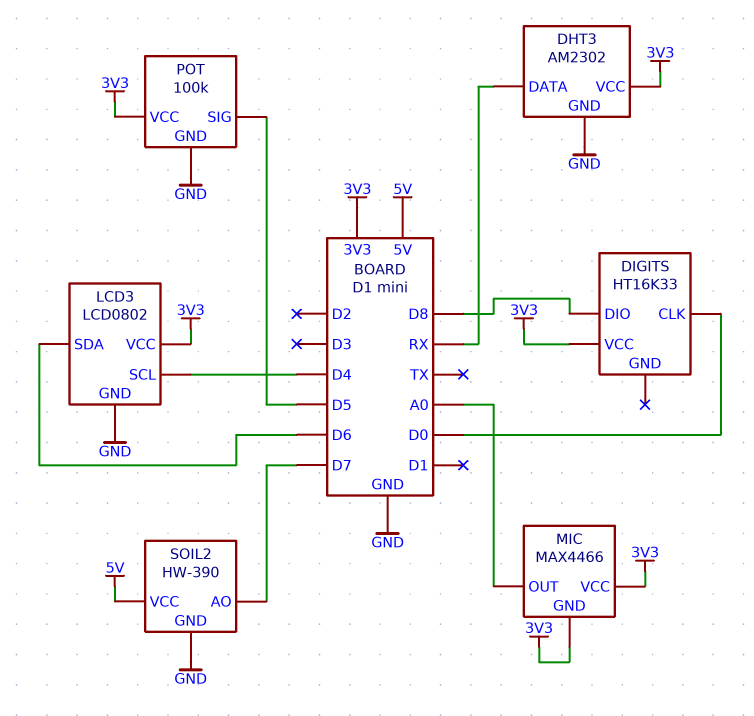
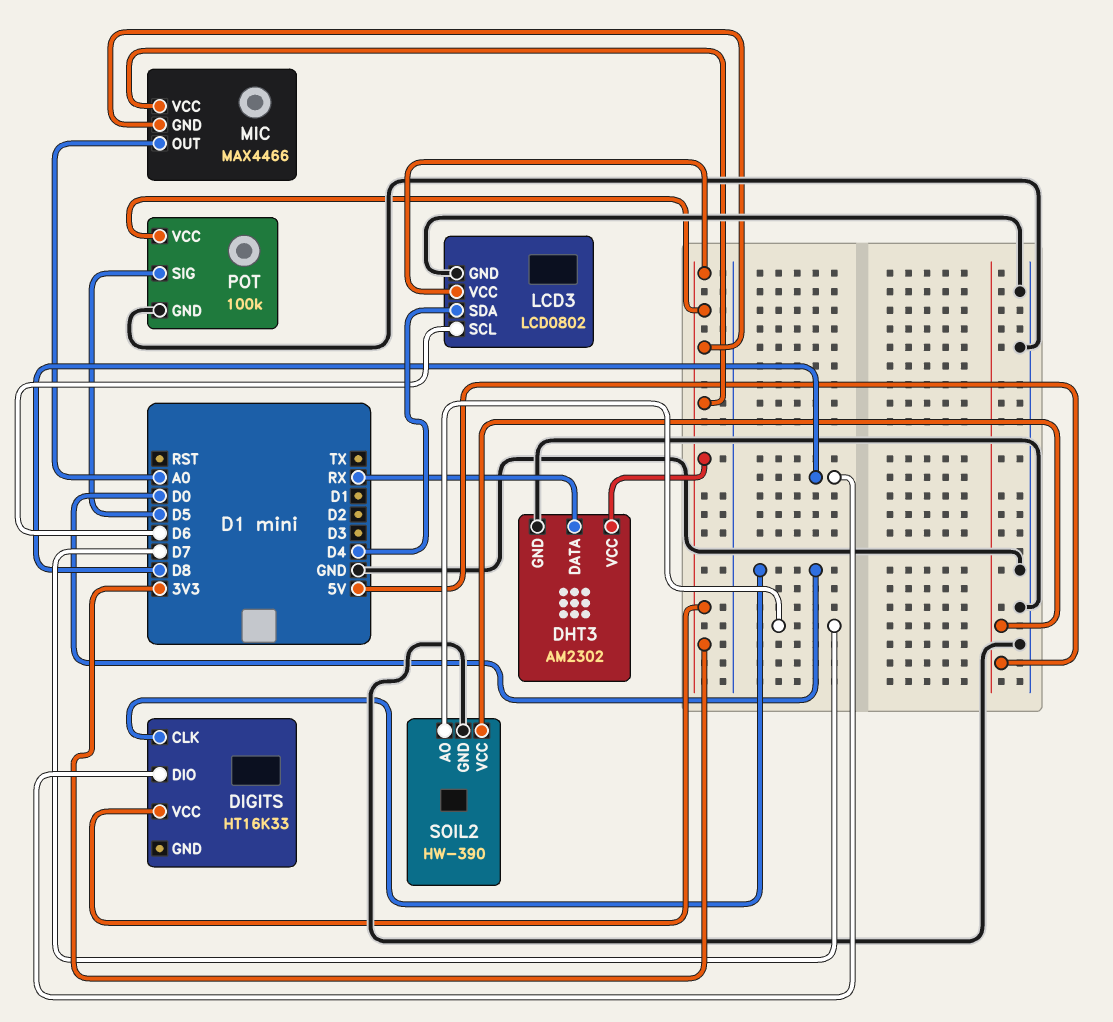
LCD3 pin SCL: D4 -> D6
LCD3 pin SDA: D6 -> D4

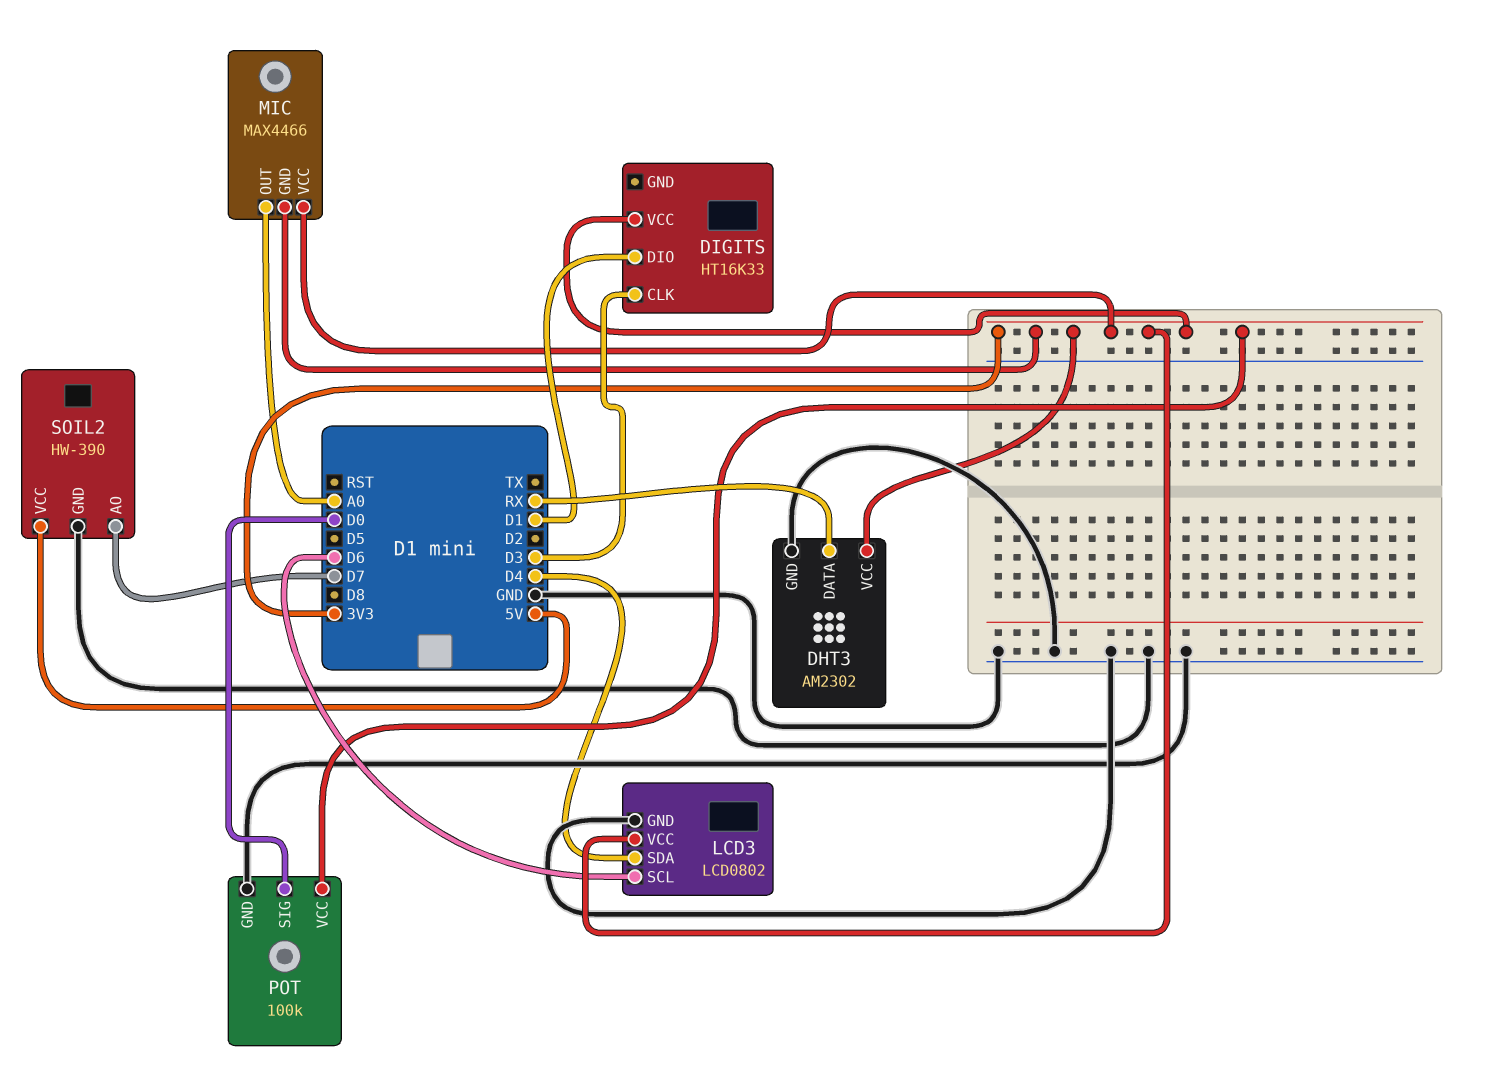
DIGITS pin CLK: D0 -> D3
DIGITS pin DIO: D8 -> D1
POT pin SIG: D5 -> D0

